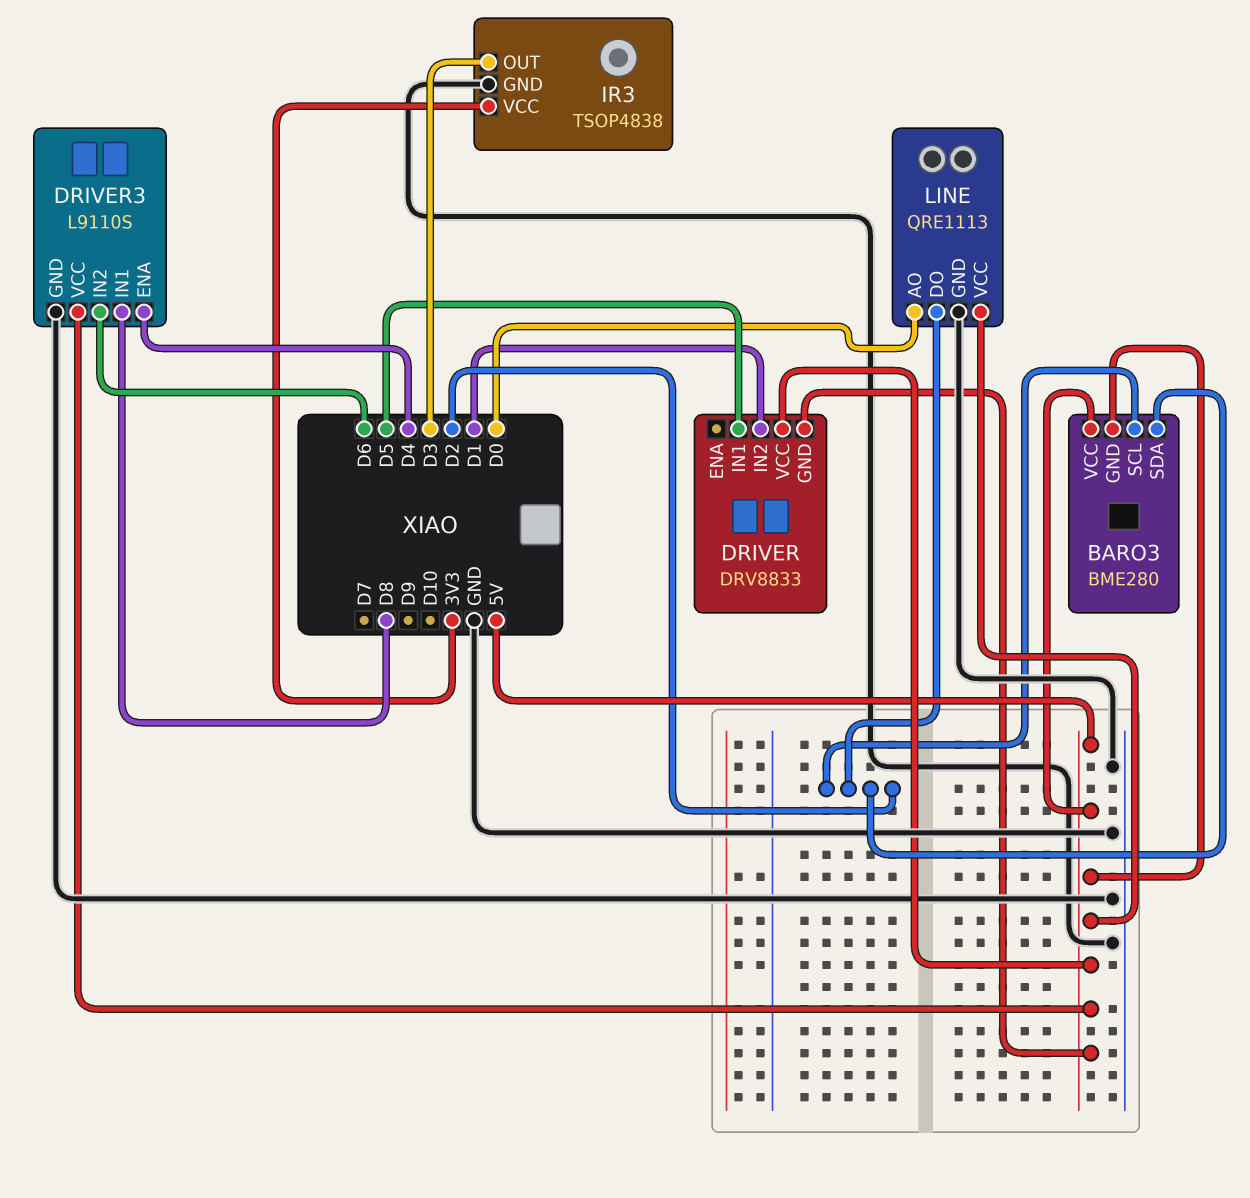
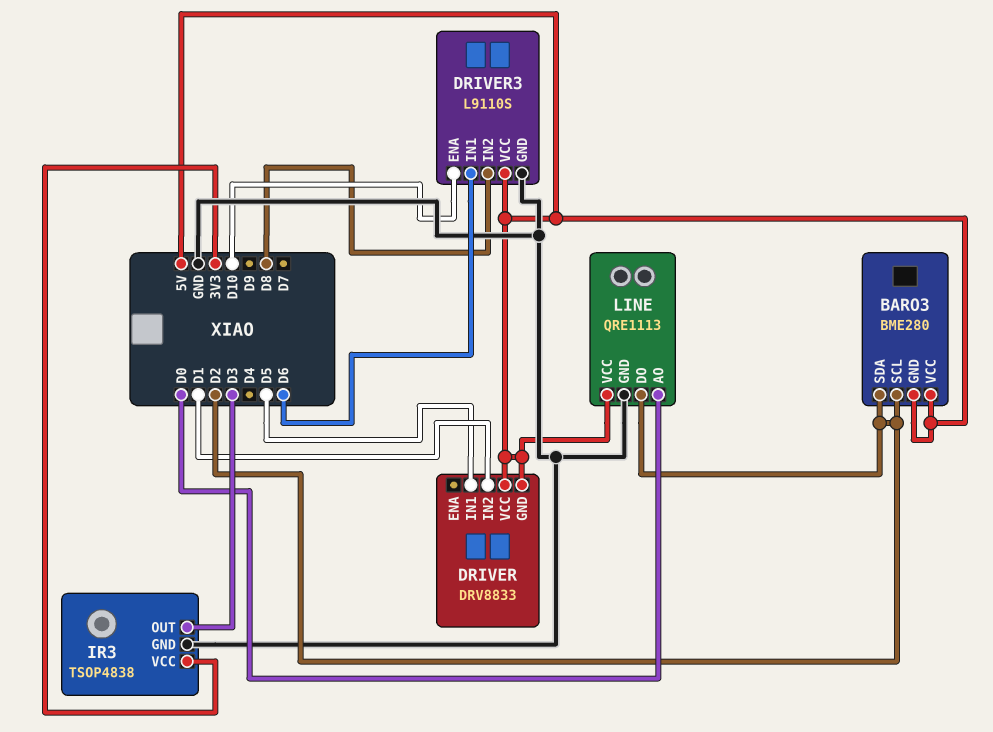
DRIVER3 pin ENA: D4 -> D10
DRIVER3 pin IN1: D8 -> D6
DRIVER3 pin IN2: D6 -> D8

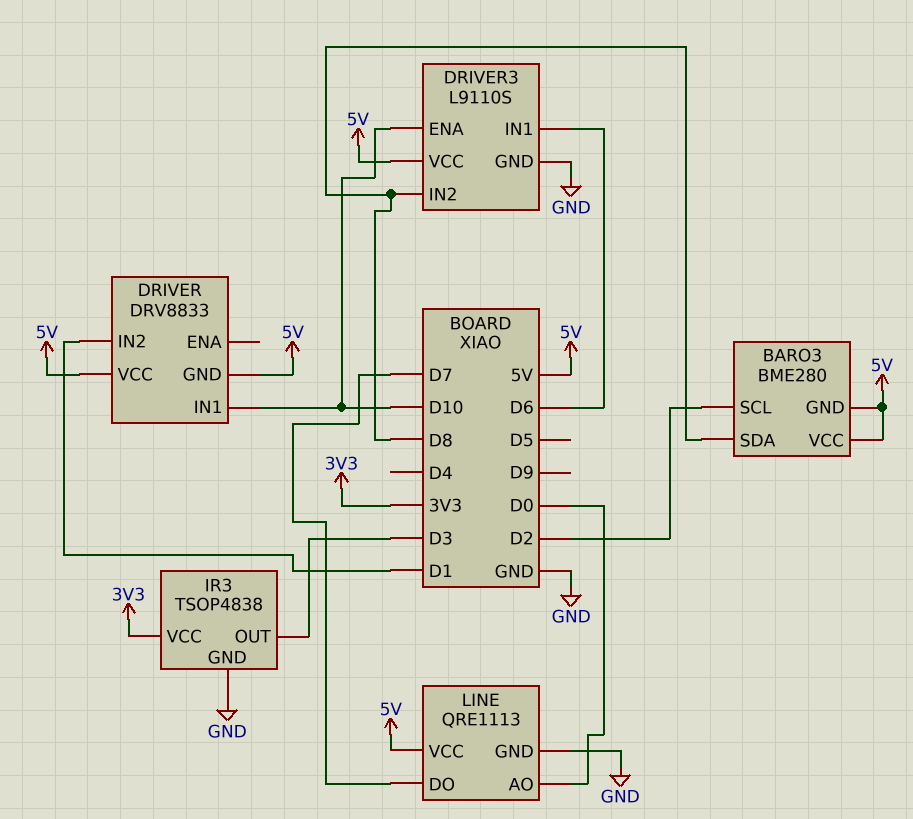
BARO3 pin SDA: D2 -> D8
DRIVER pin IN1: D5 -> D10
LINE pin DO: D2 -> D7

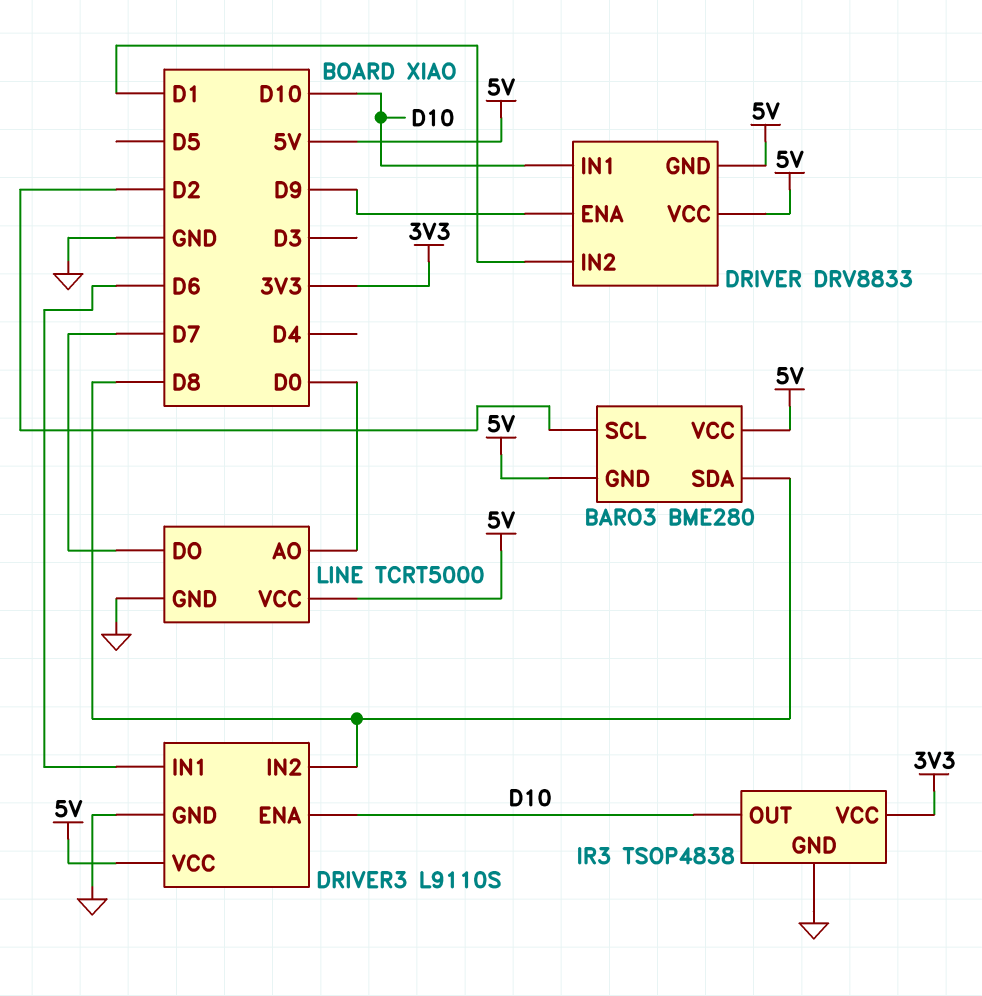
DRIVER pin ENA: none -> D9
IR3 pin OUT: D3 -> D10
LINE: QRE1113 -> TCRT5000

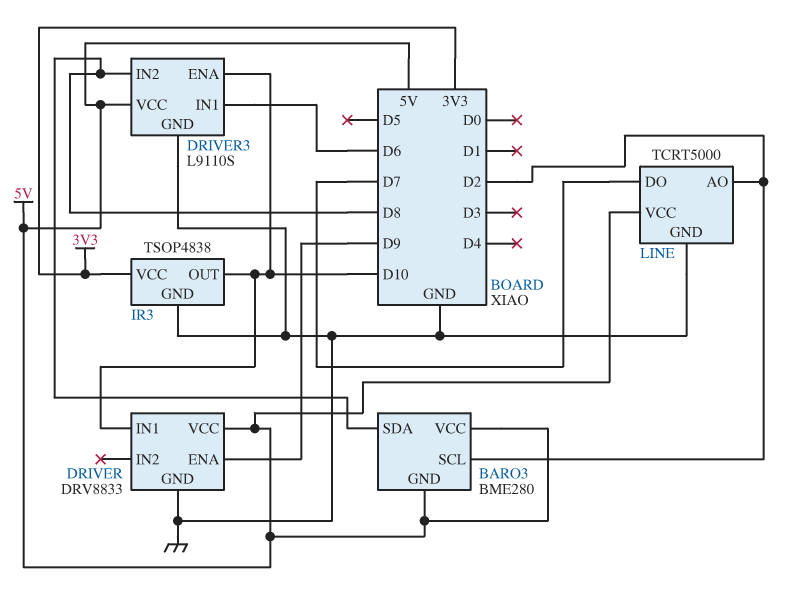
DRIVER pin GND: 5V -> GND
DRIVER pin IN2: D1 -> none
LINE pin AO: D0 -> D2

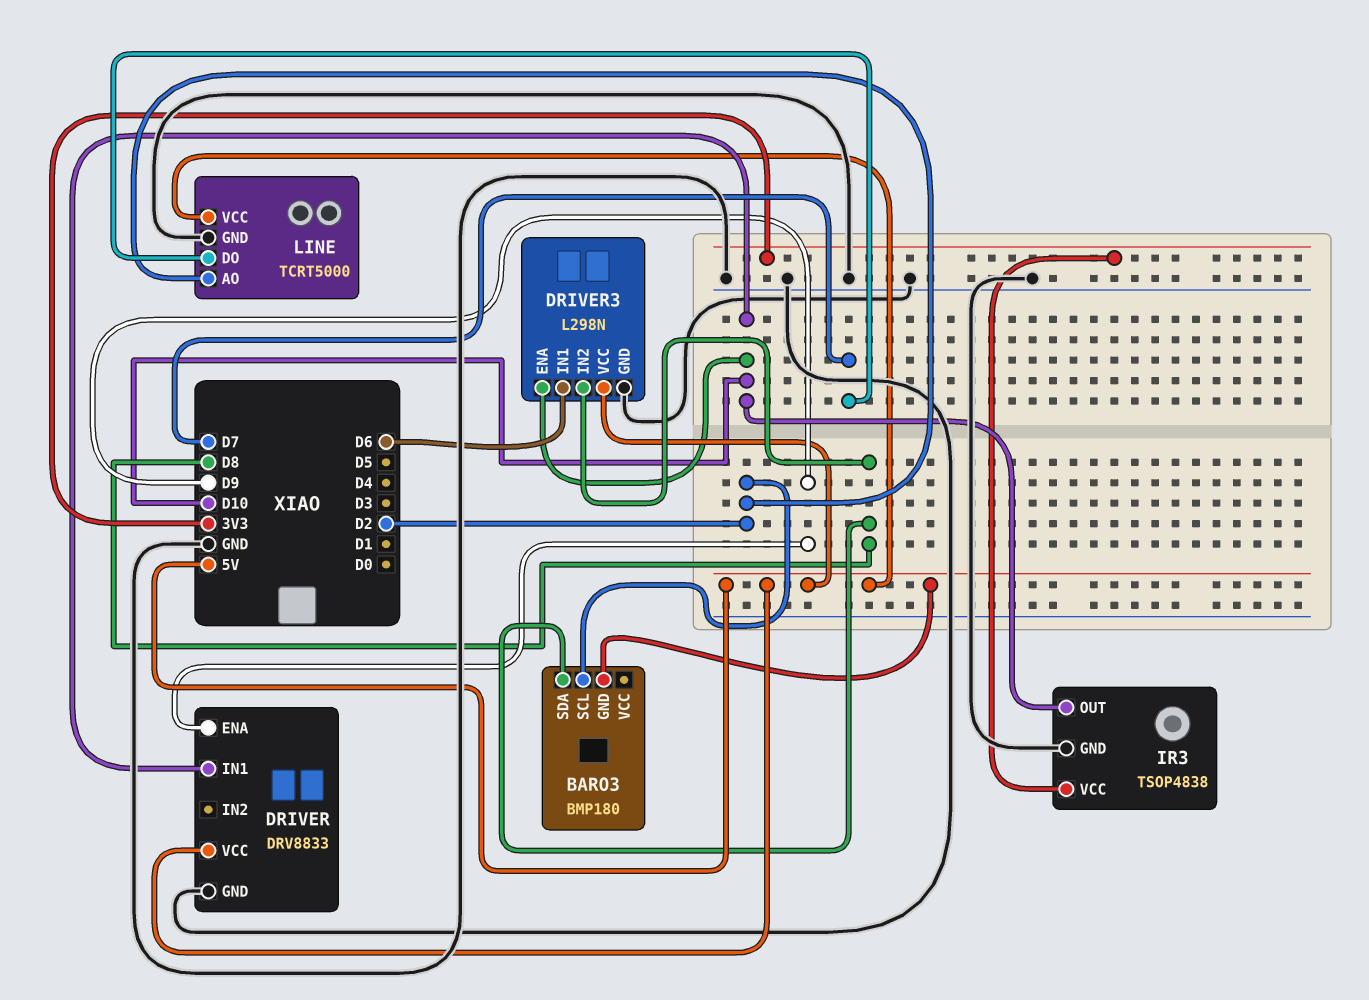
BARO3: BME280 -> BMP180
BARO3 pin VCC: 5V -> none
DRIVER3: L9110S -> L298N

